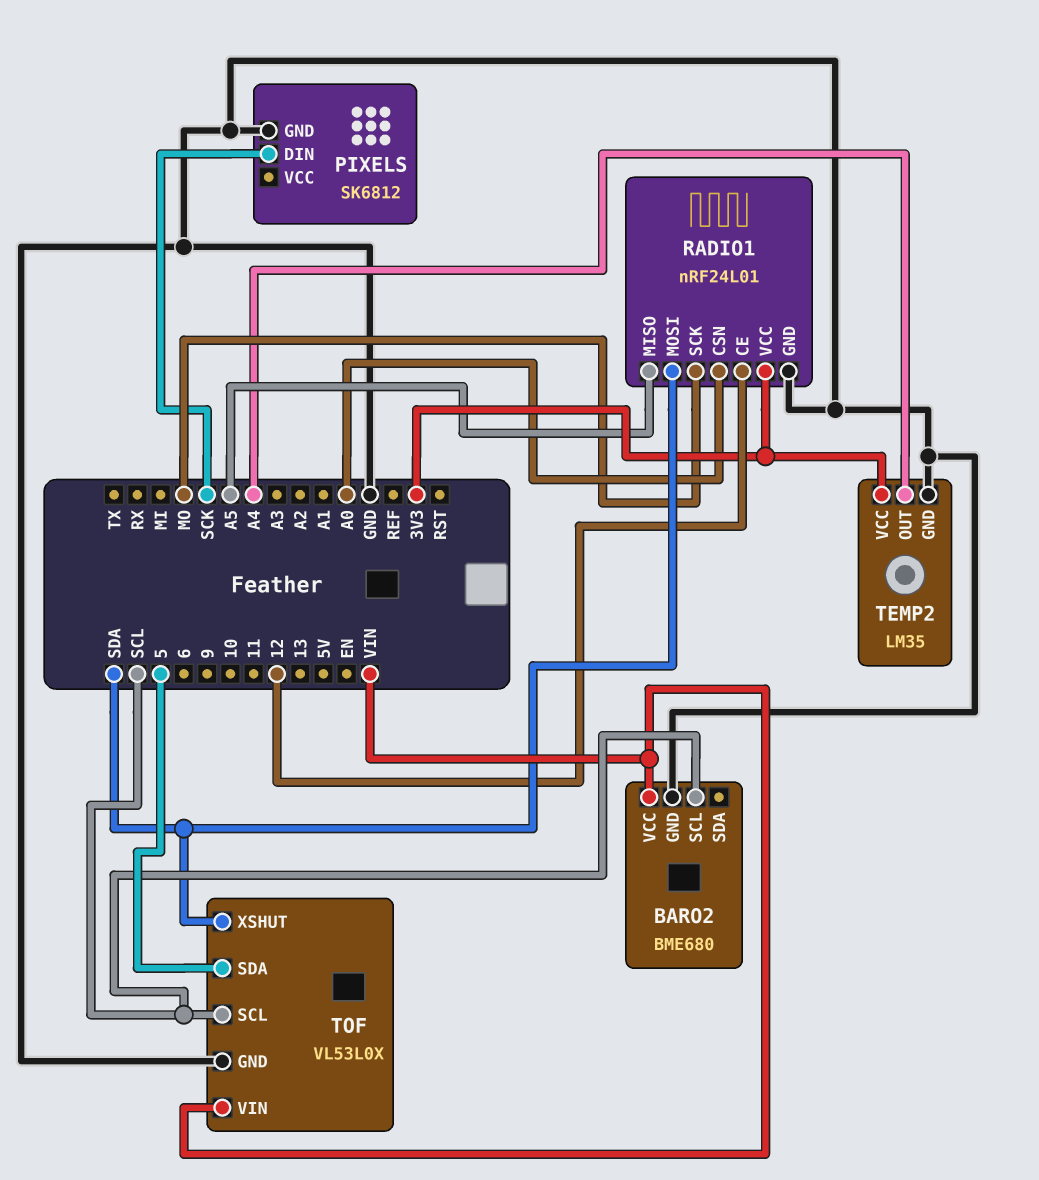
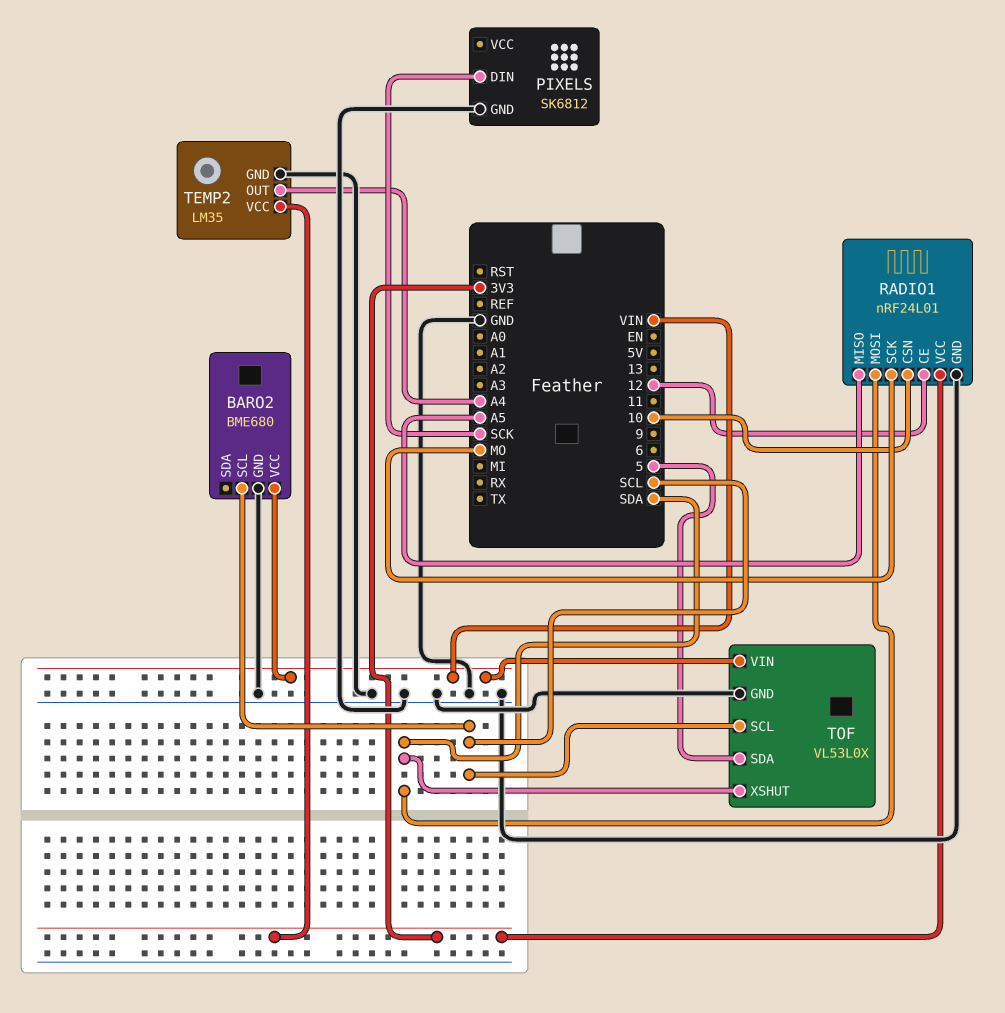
RADIO1 pin CSN: A0 -> 10

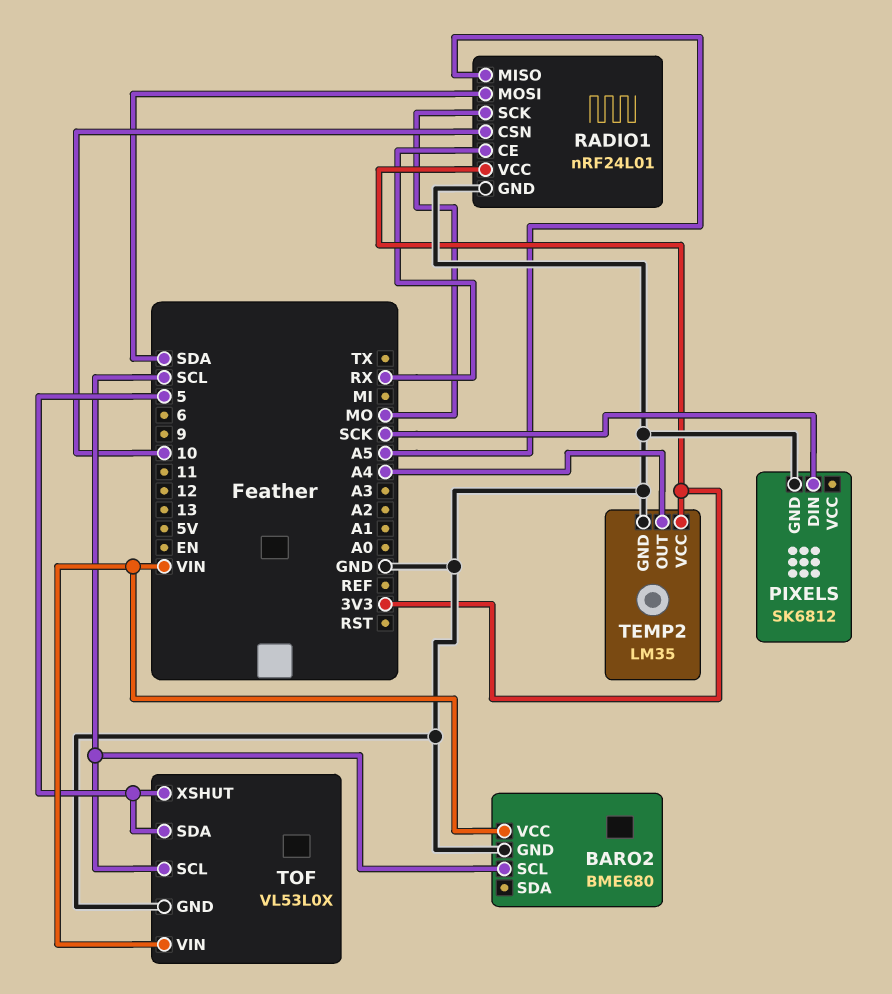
RADIO1 pin CE: 12 -> RX
TOF pin XSHUT: SDA -> 5

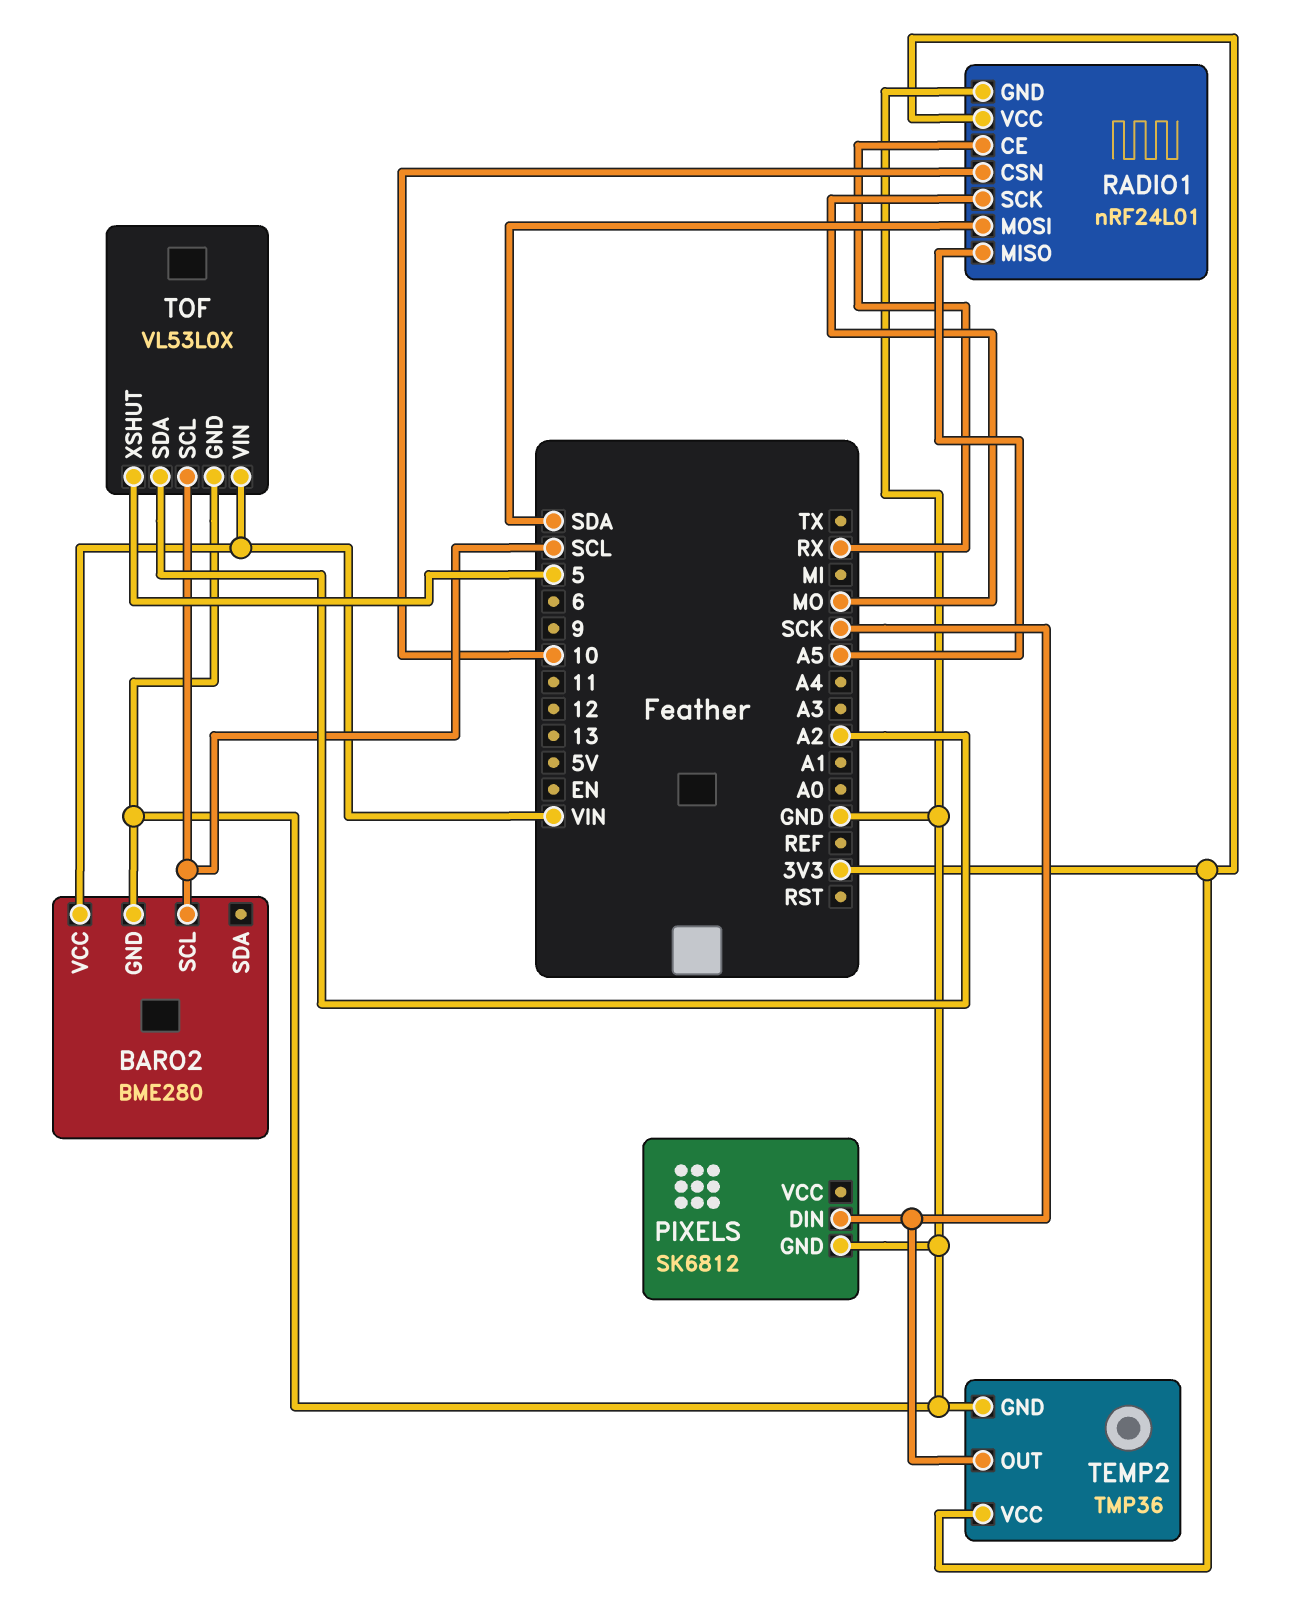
BARO2: BME680 -> BME280
TEMP2: LM35 -> TMP36
TEMP2 pin OUT: A4 -> SCK
TOF pin SDA: 5 -> A2

